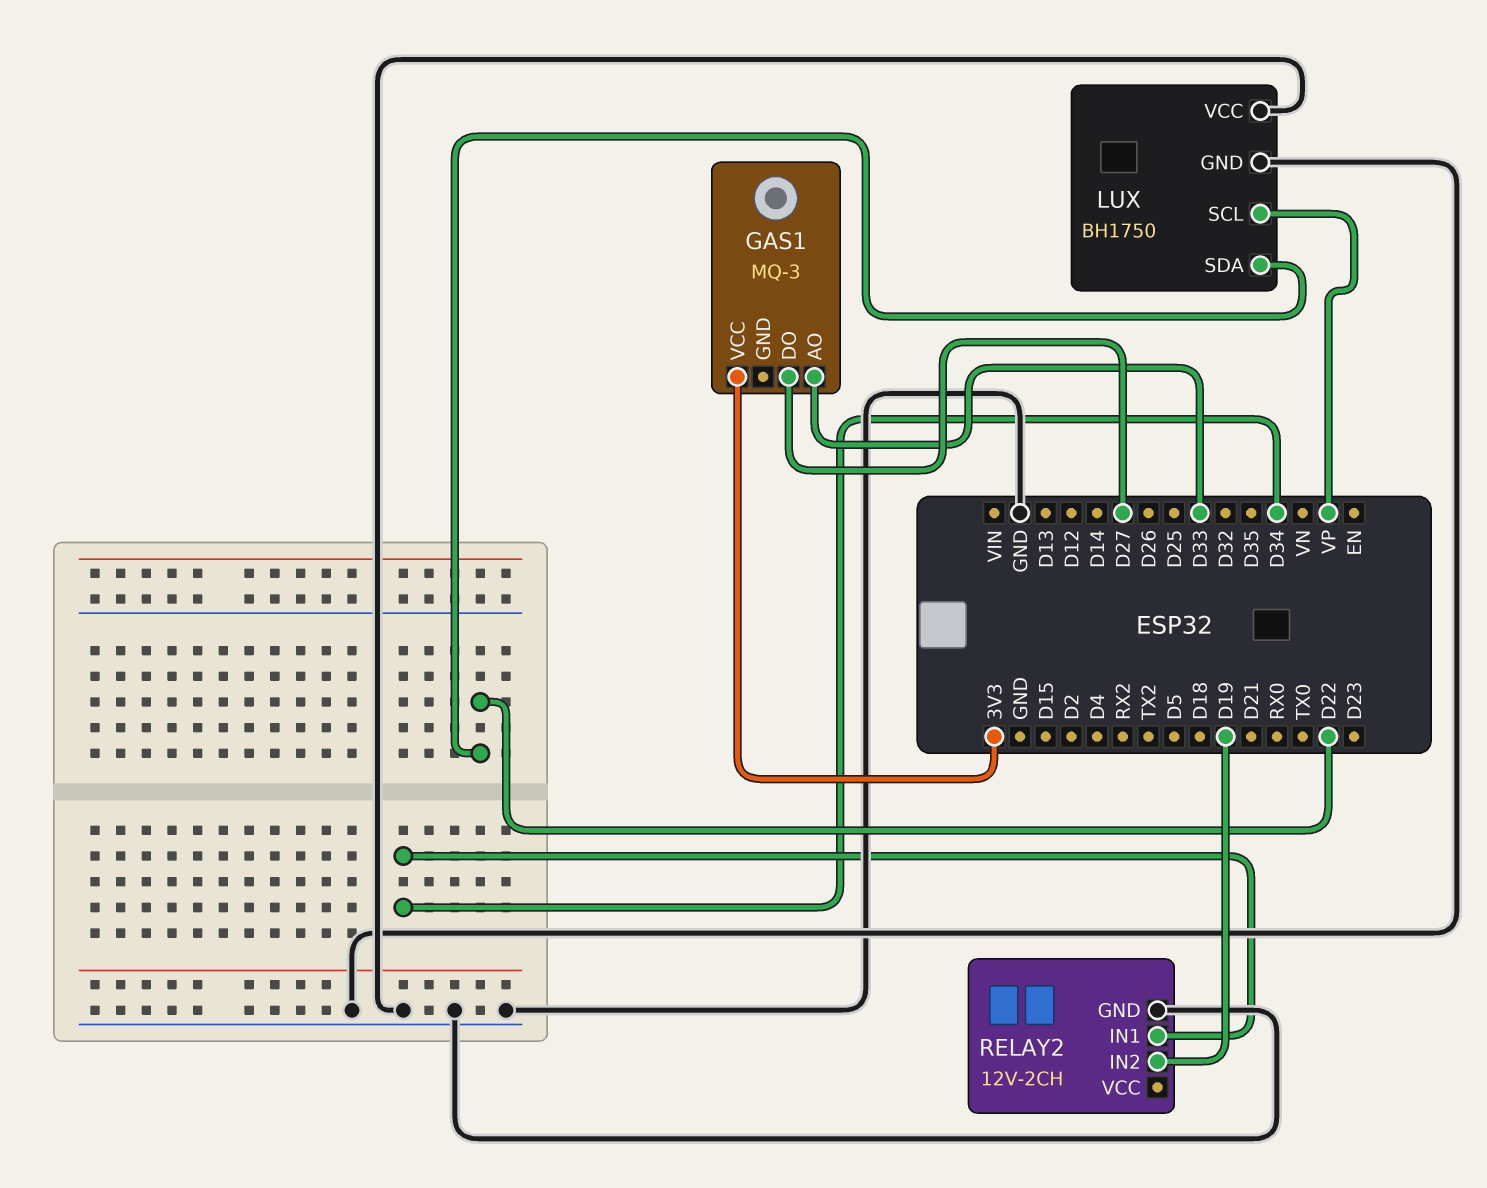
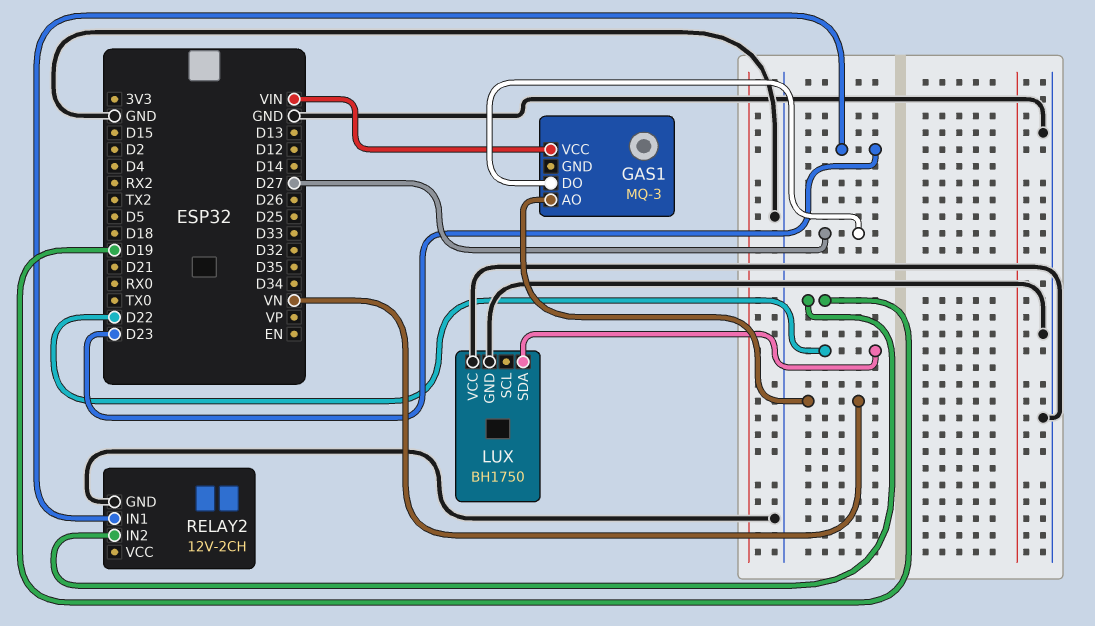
GAS1 pin AO: D33 -> VN
GAS1 pin VCC: 3V3 -> VIN
LUX pin SCL: VP -> none
RELAY2 pin IN1: D34 -> D23

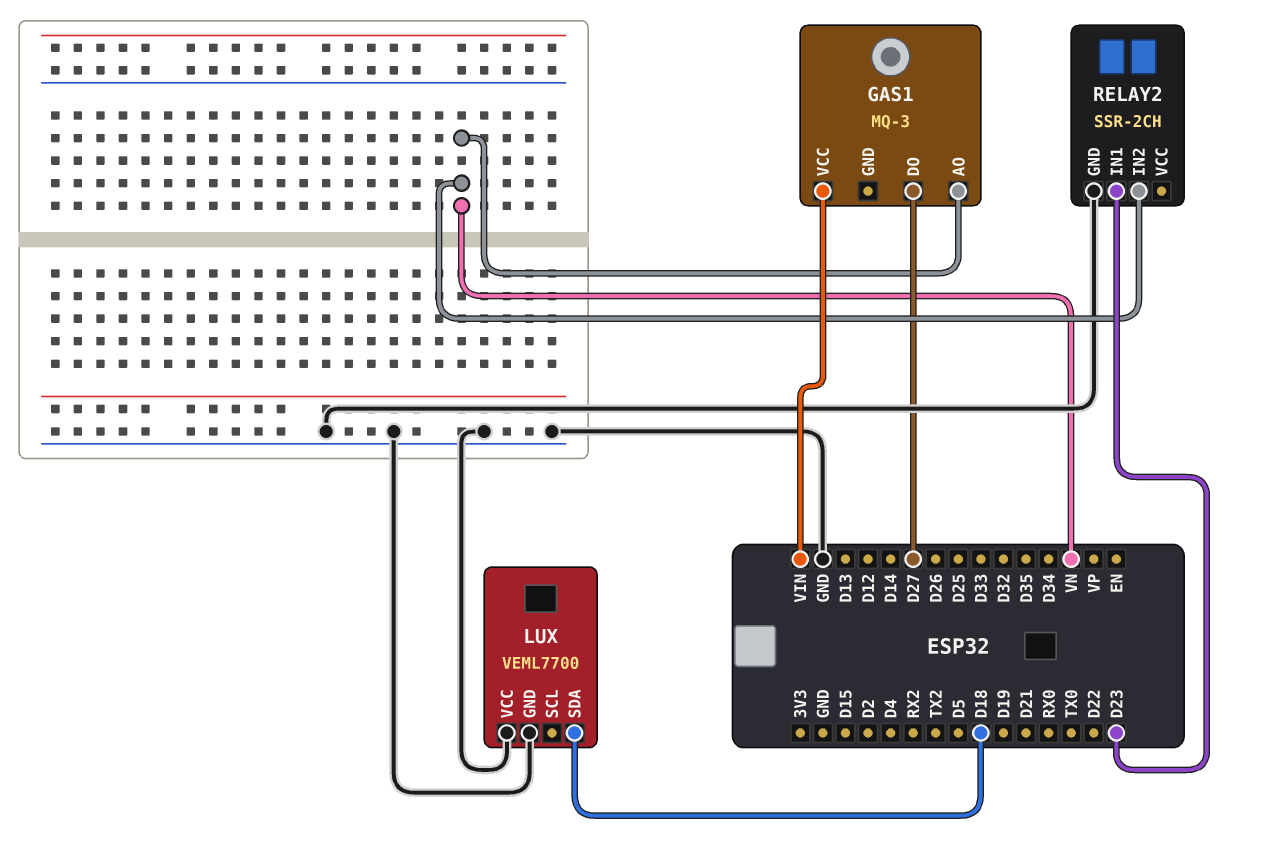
LUX: BH1750 -> VEML7700
LUX pin SDA: D22 -> D18
RELAY2: 12V-2CH -> SSR-2CH
RELAY2 pin IN2: D19 -> VN

